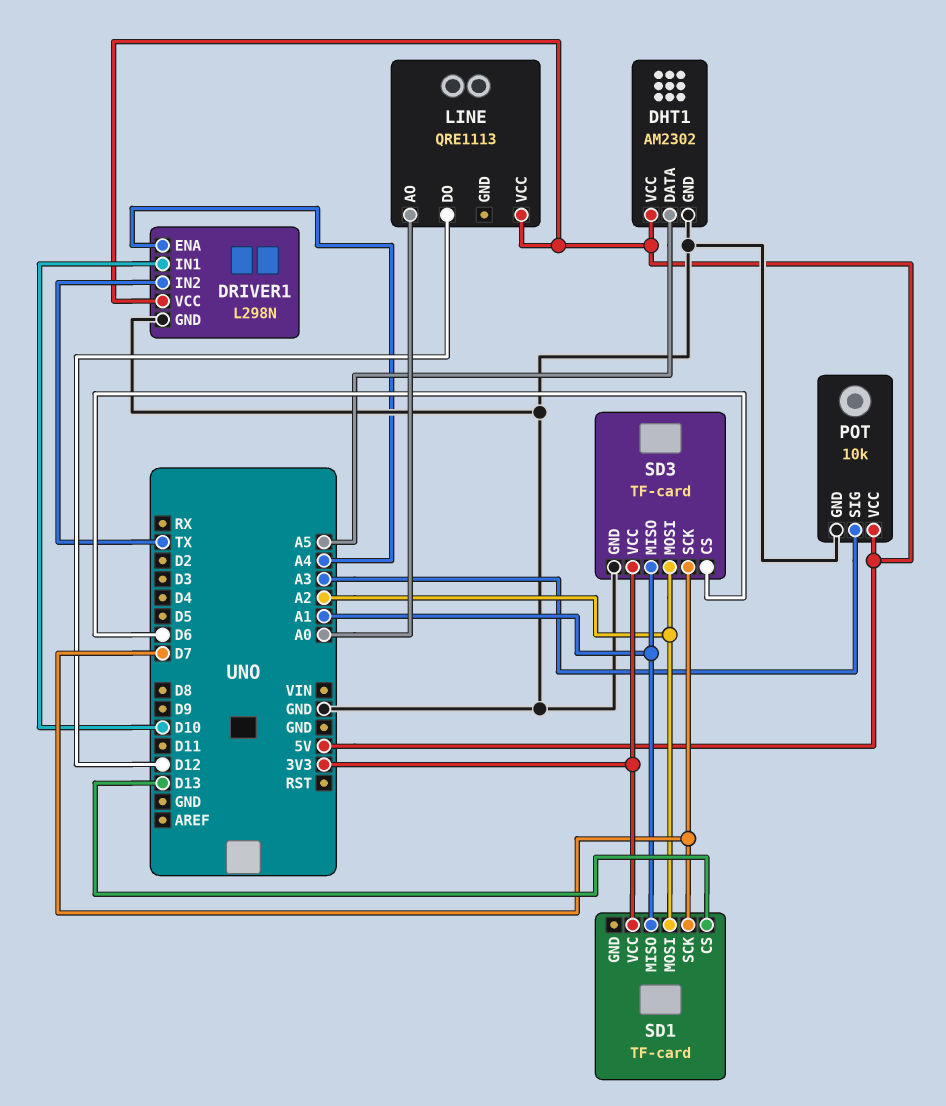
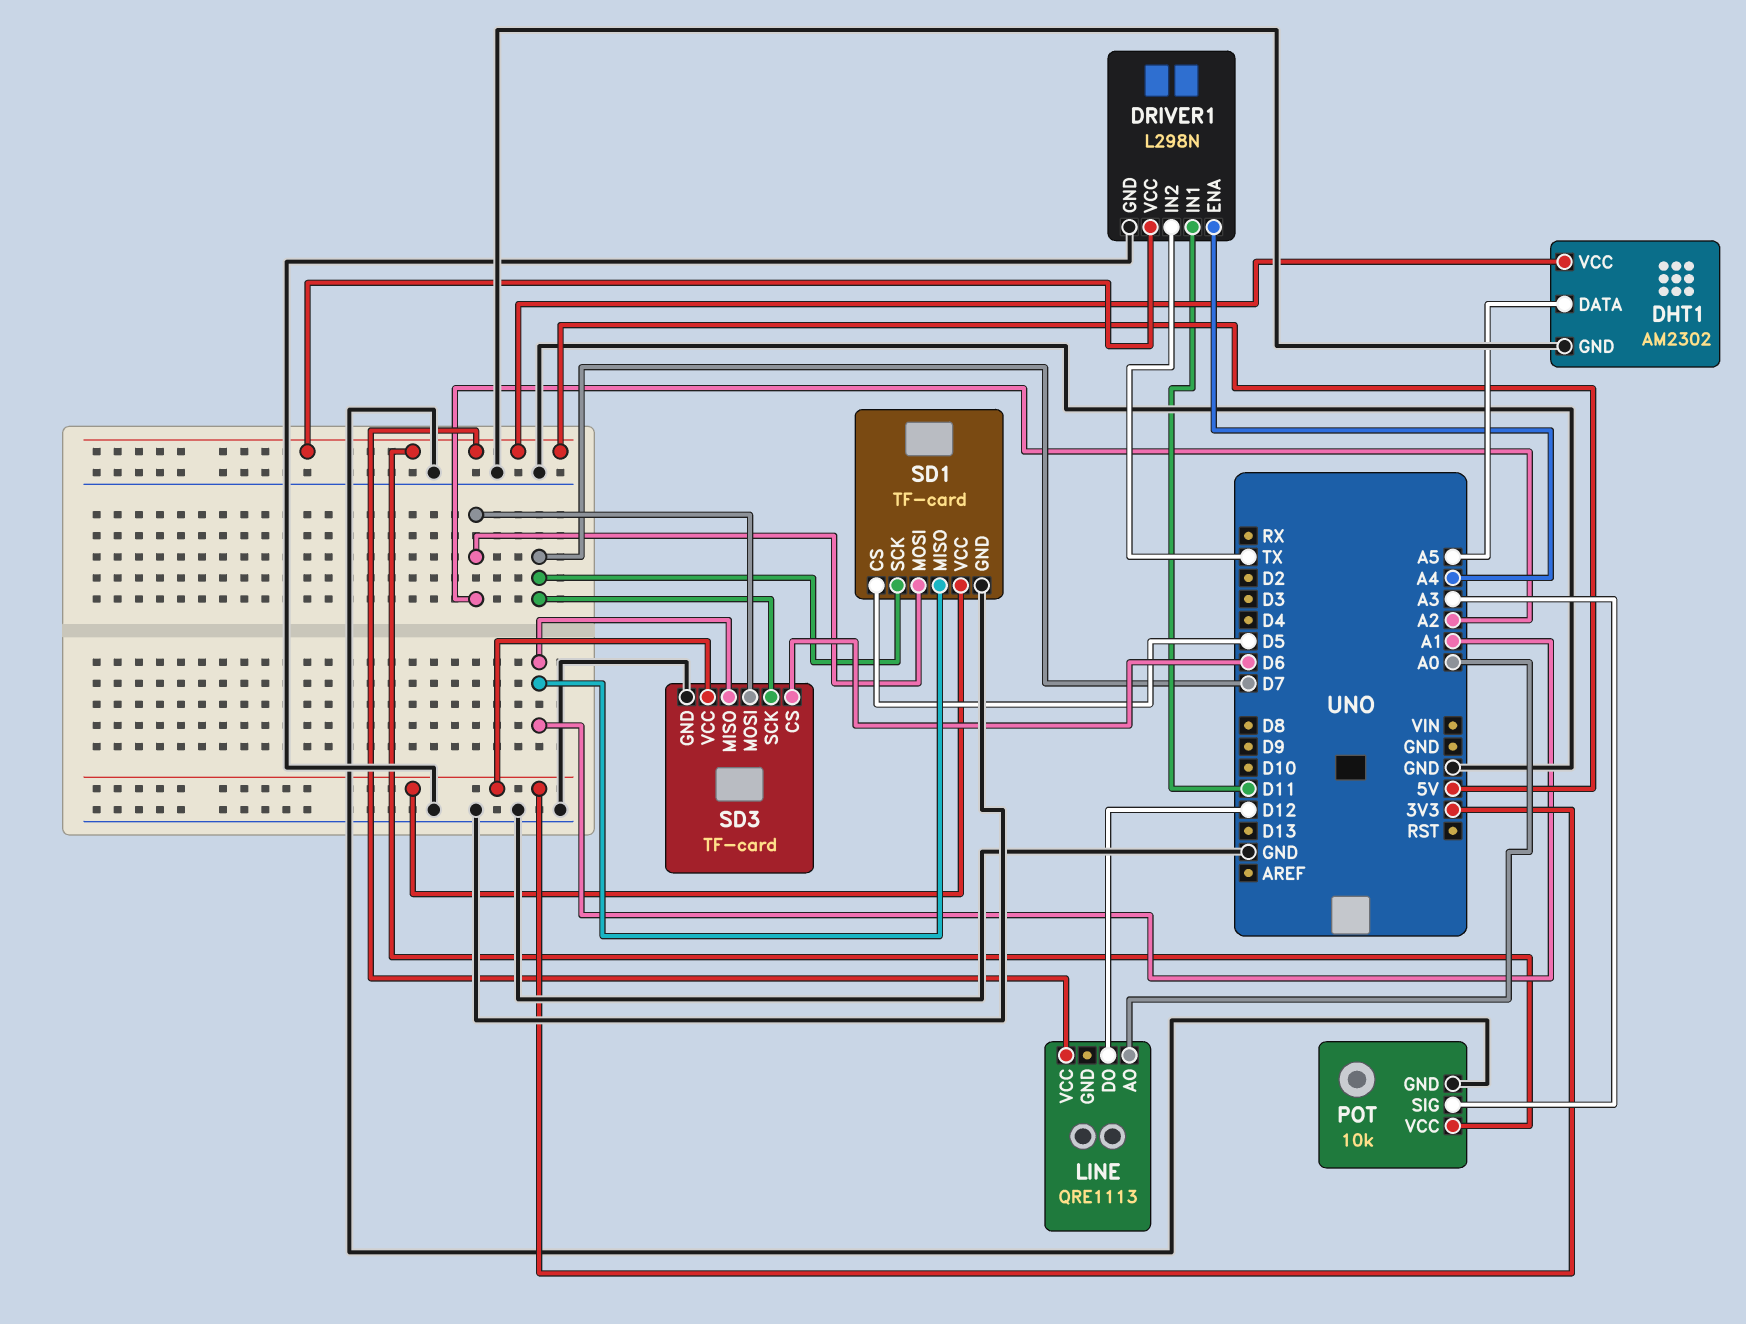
DRIVER1 pin IN1: D10 -> D11
SD1 pin CS: D13 -> D5
SD1 pin GND: none -> GND

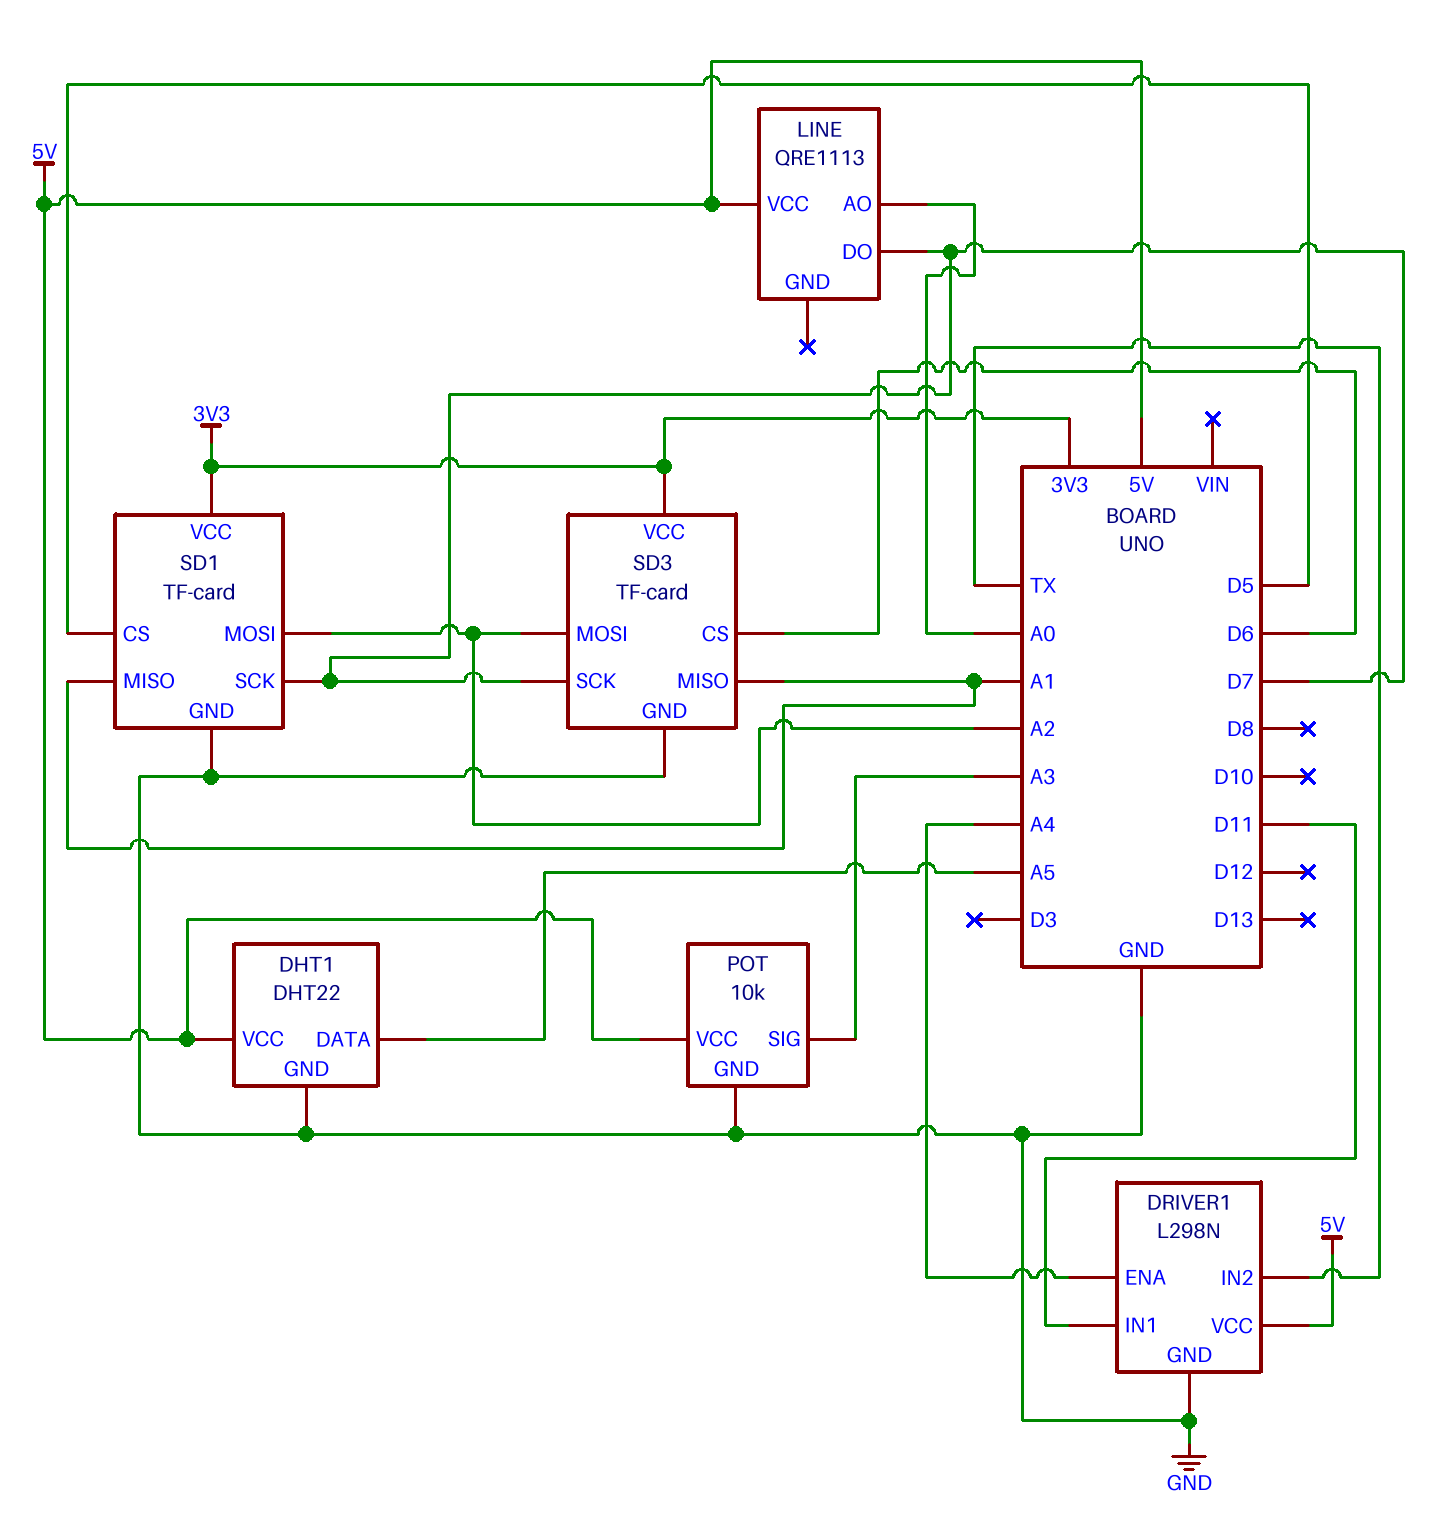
DHT1: AM2302 -> DHT22
LINE pin DO: D12 -> D7

